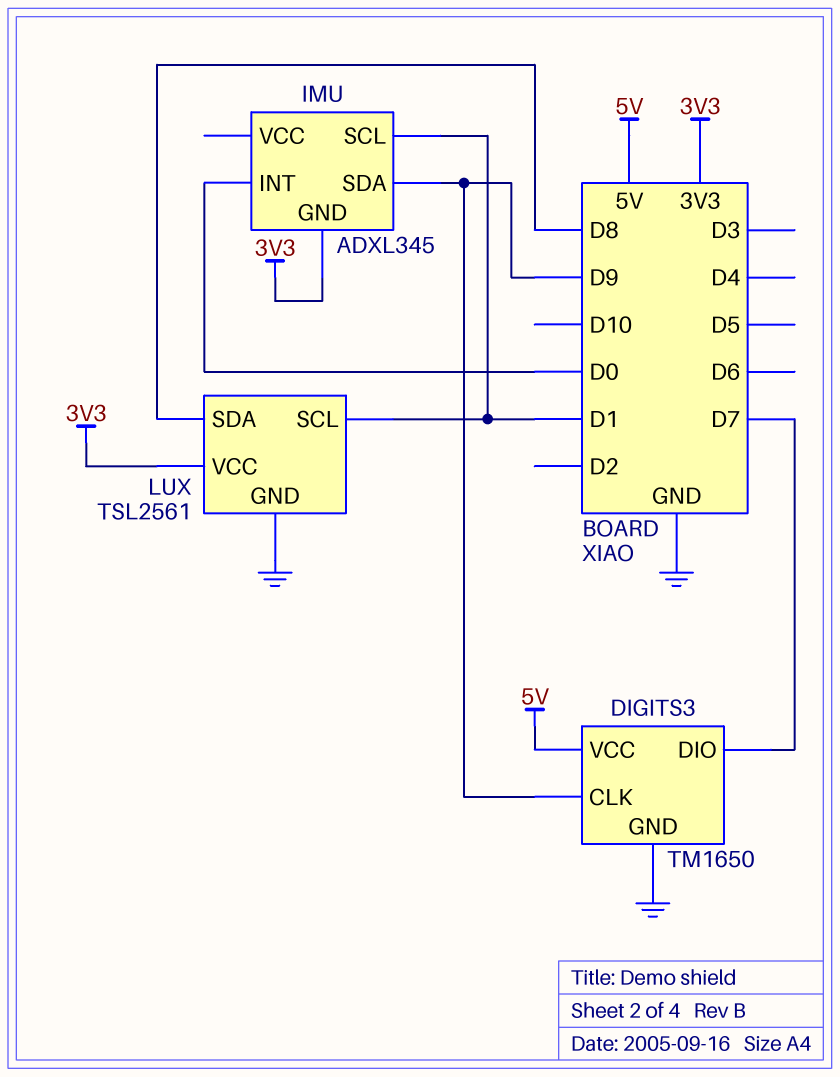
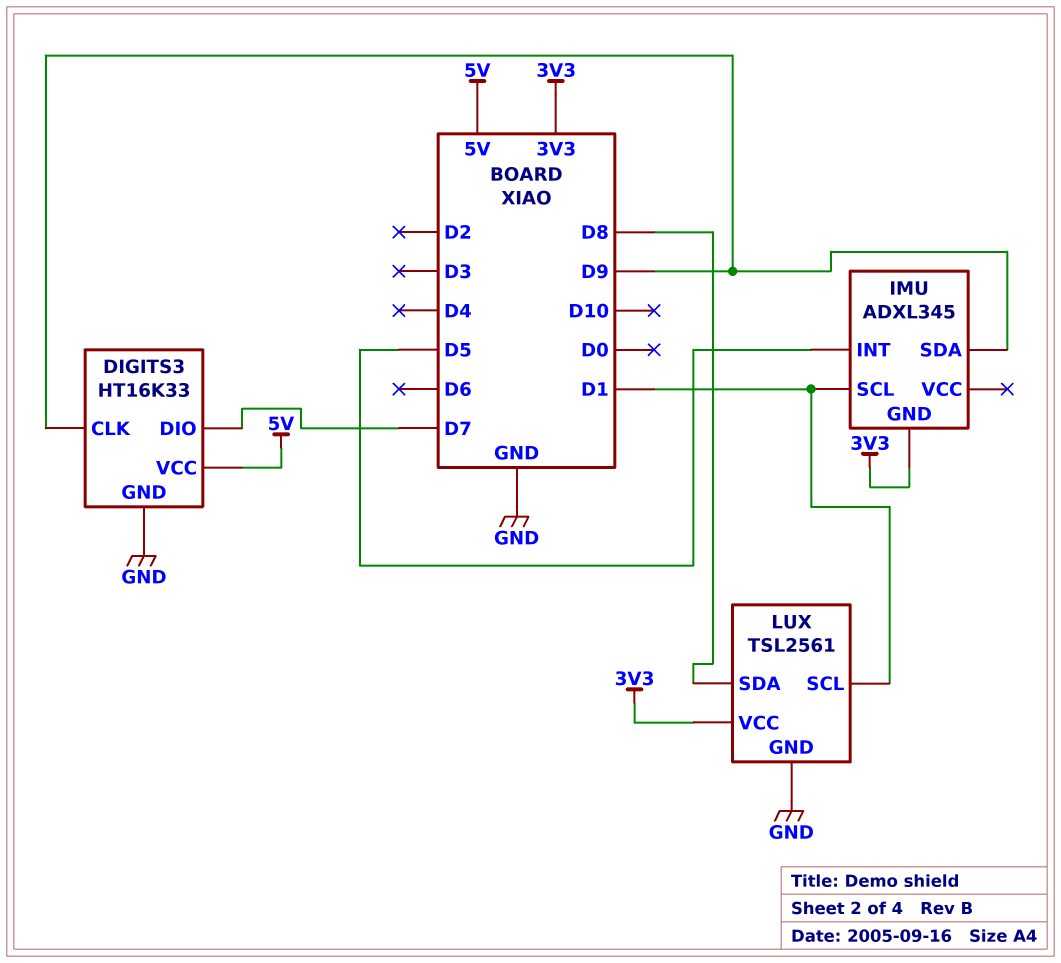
DIGITS3: TM1650 -> HT16K33
IMU pin INT: D0 -> D5

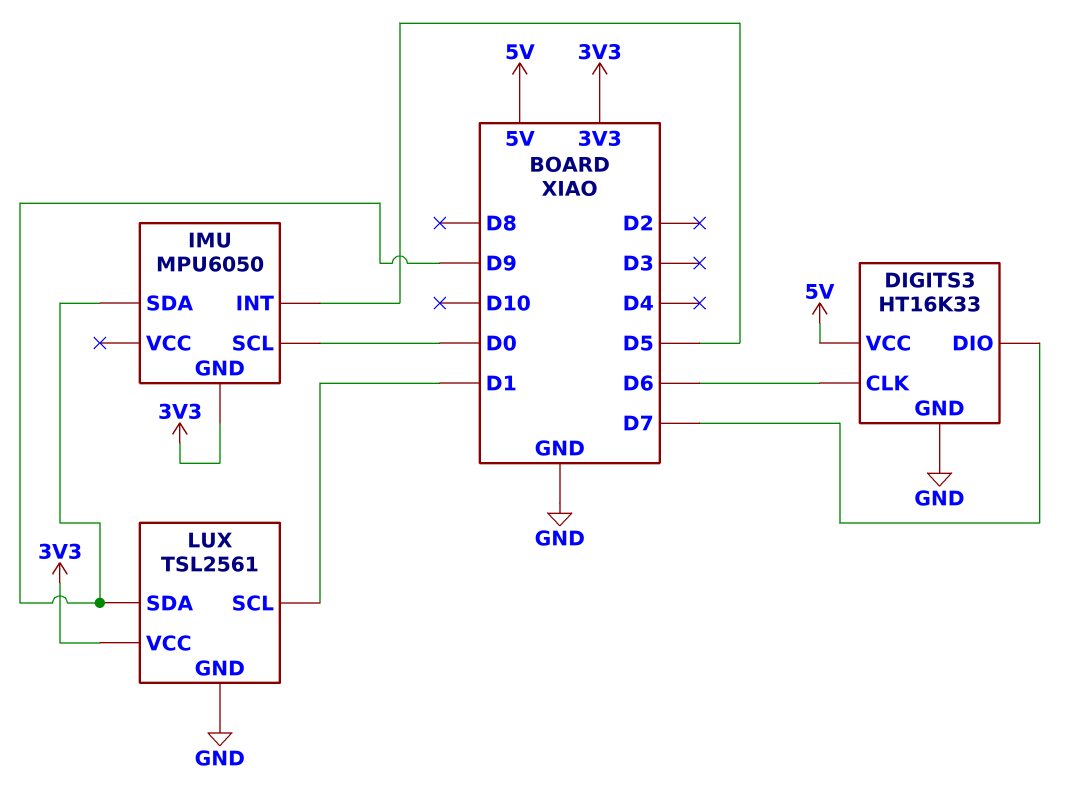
DIGITS3 pin CLK: D9 -> D6
IMU: ADXL345 -> MPU6050
IMU pin SCL: D1 -> D0
LUX pin SDA: D8 -> D9

